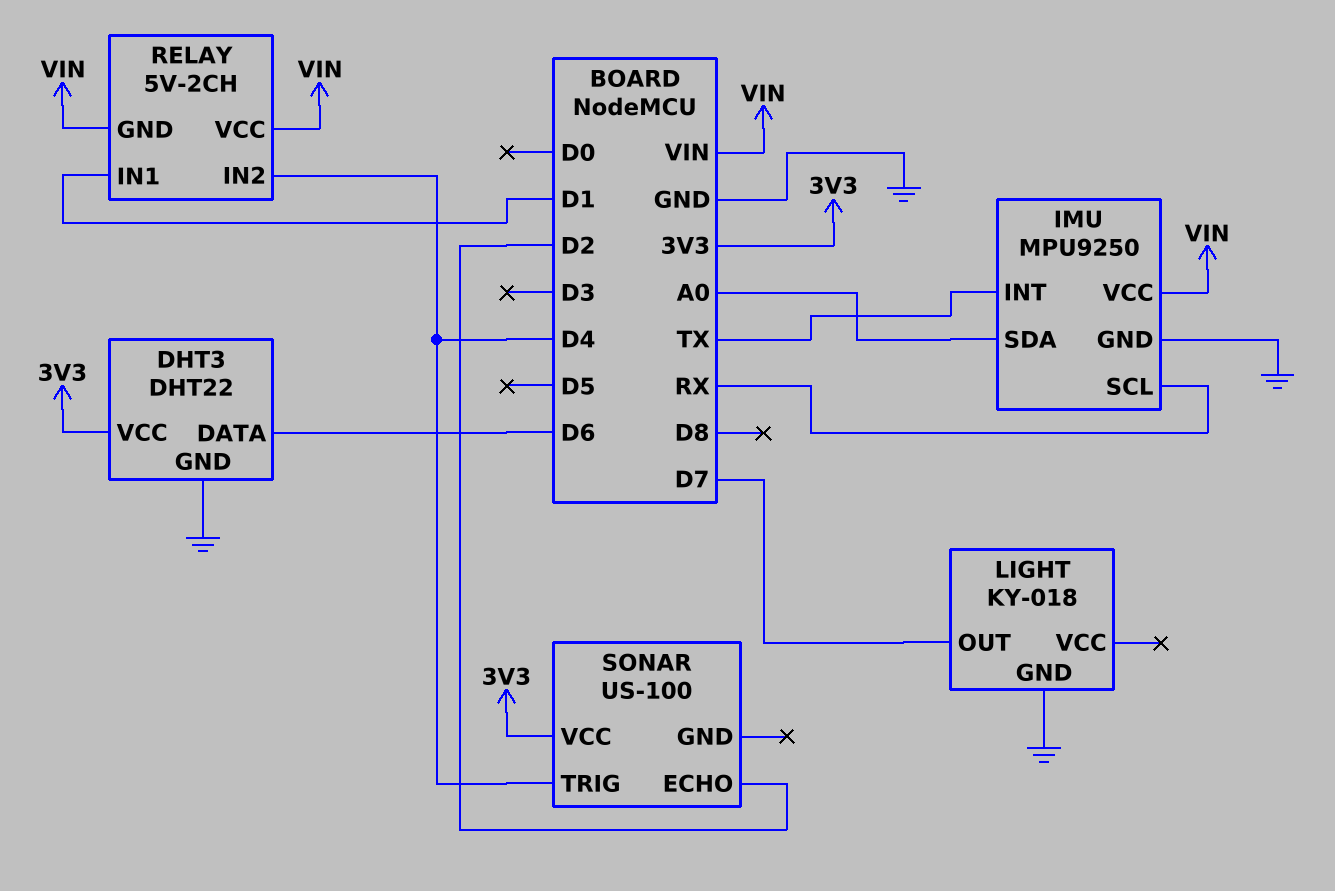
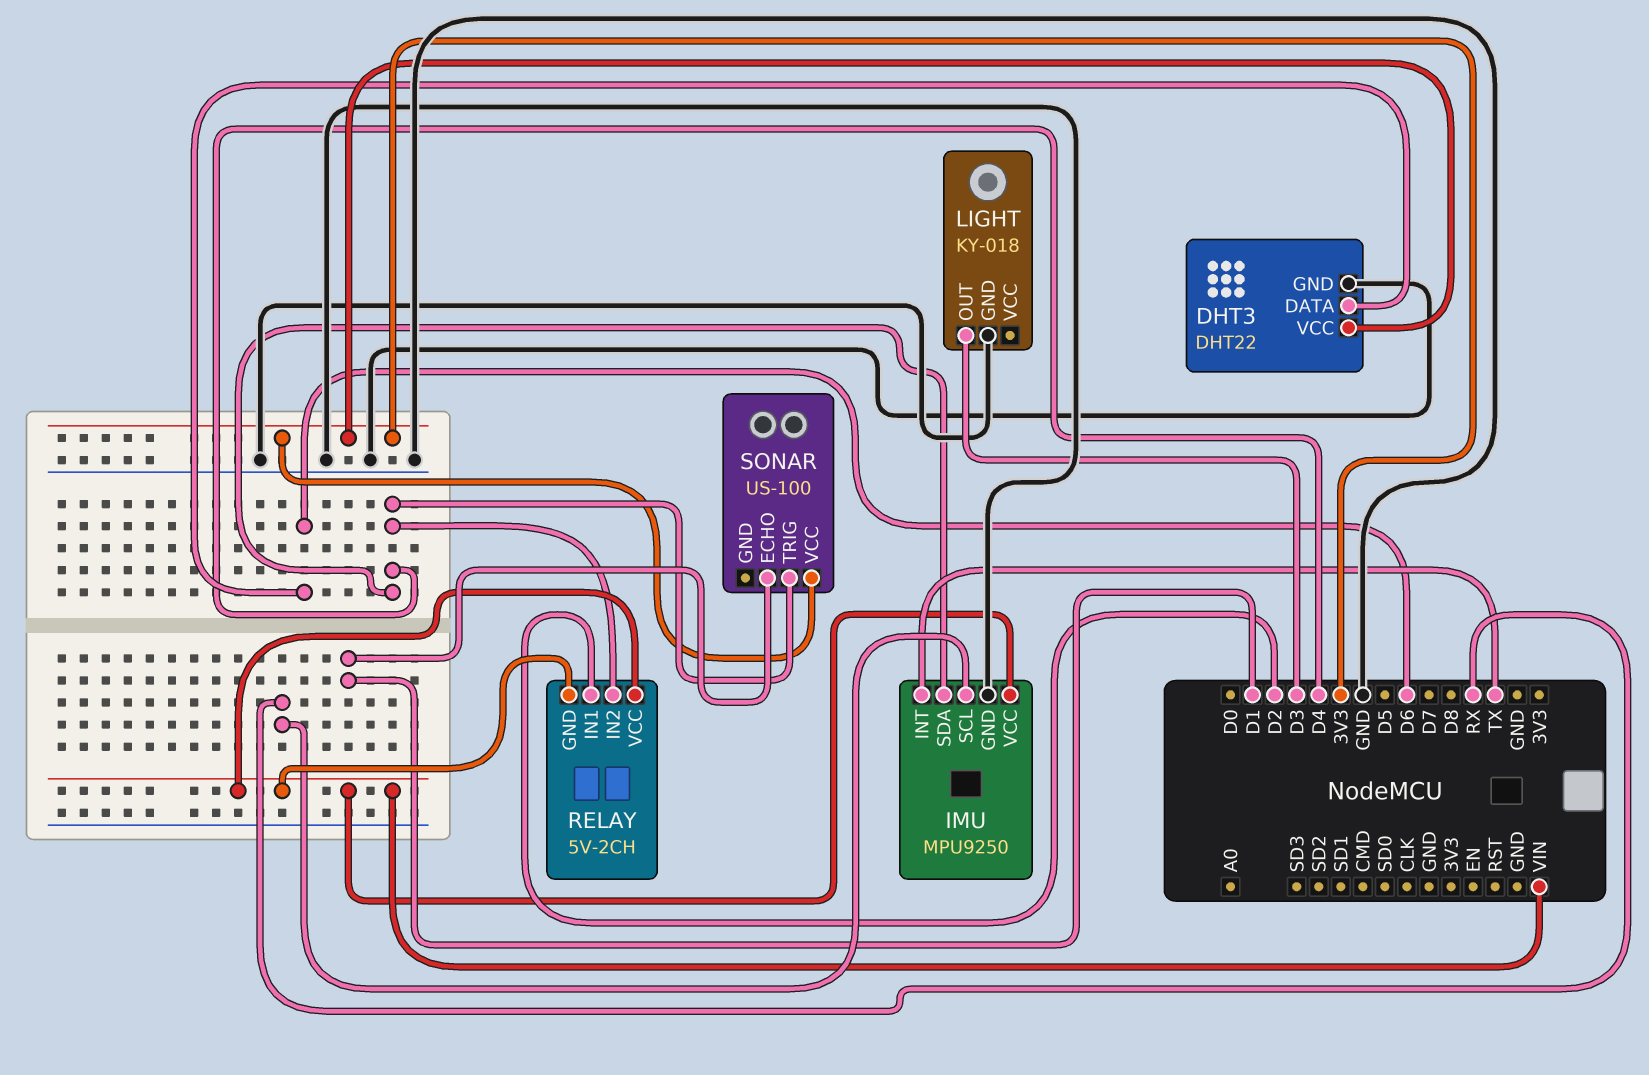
IMU pin SDA: A0 -> D4
LIGHT pin OUT: D7 -> D3
RELAY pin IN1: D1 -> D2
SONAR pin ECHO: D2 -> D1

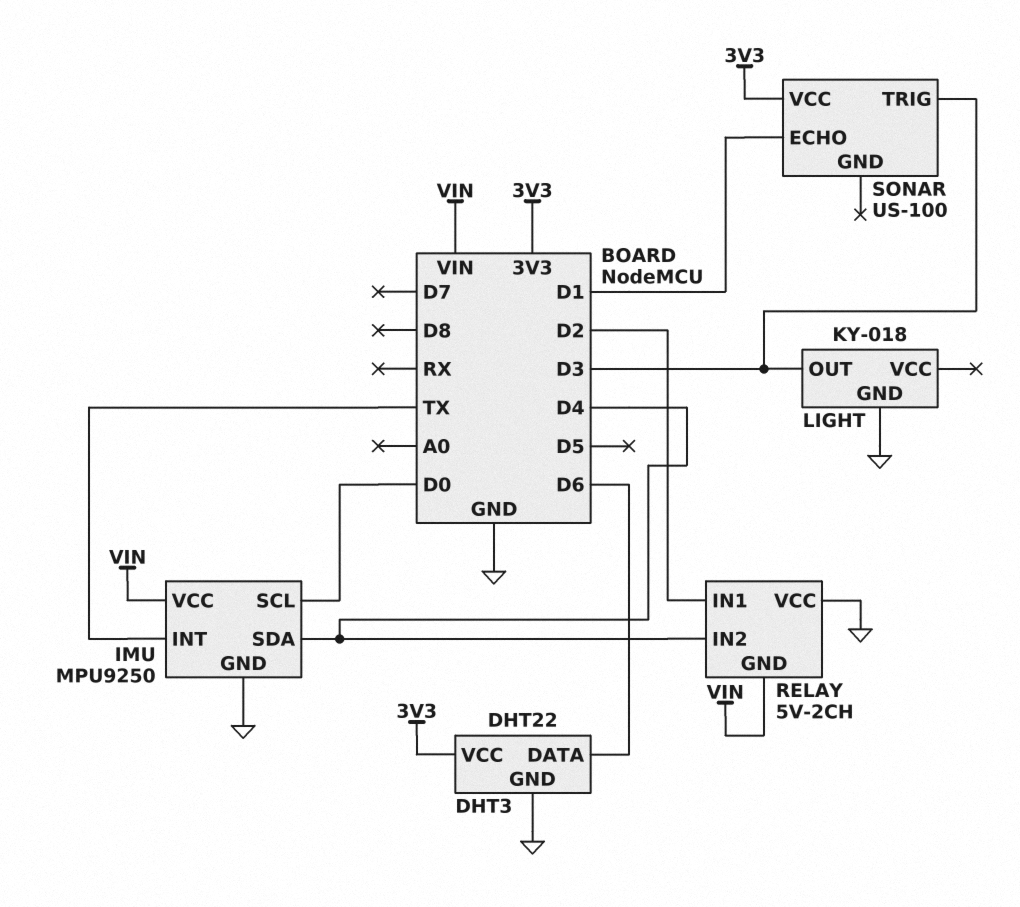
IMU pin SCL: RX -> D0
RELAY pin VCC: VIN -> GND
SONAR pin TRIG: D4 -> D3

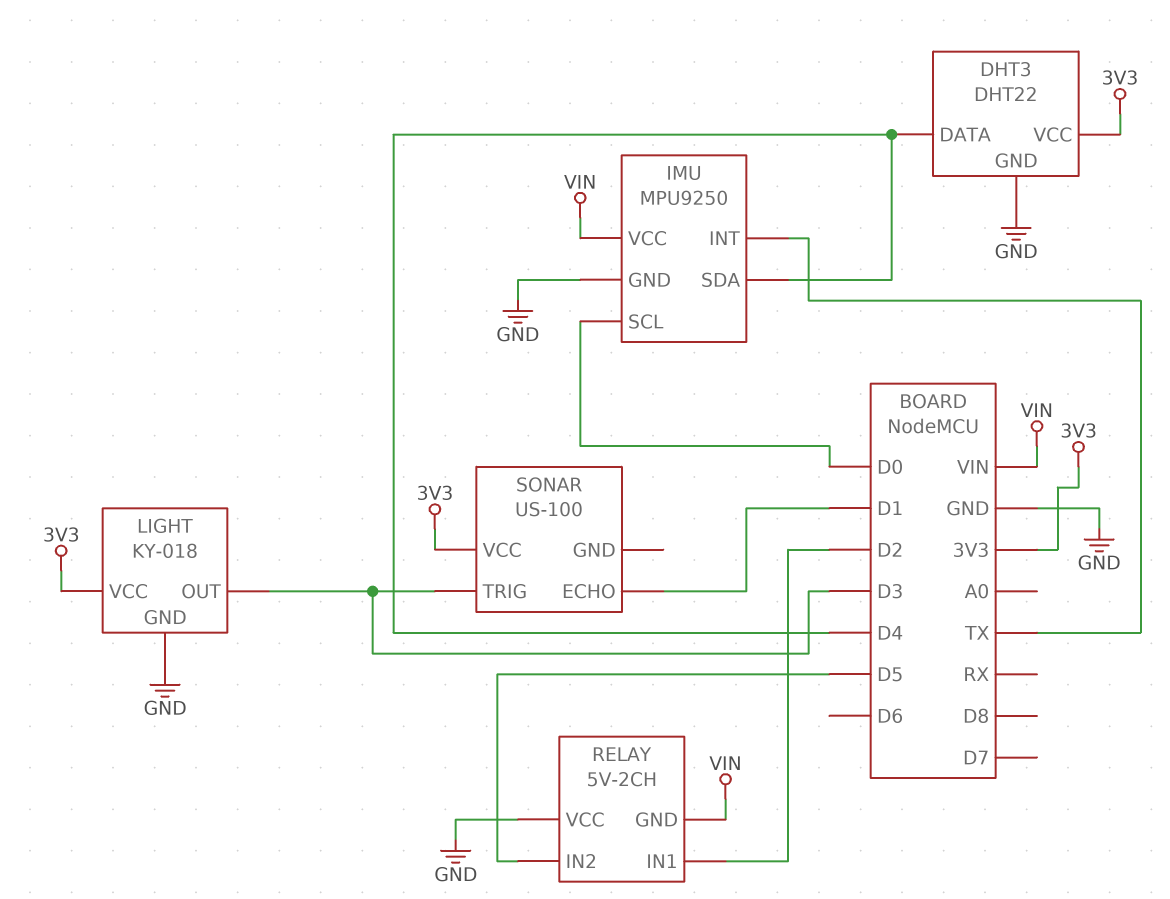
DHT3 pin DATA: D6 -> D4
LIGHT pin VCC: none -> 3V3
RELAY pin IN2: D4 -> D5

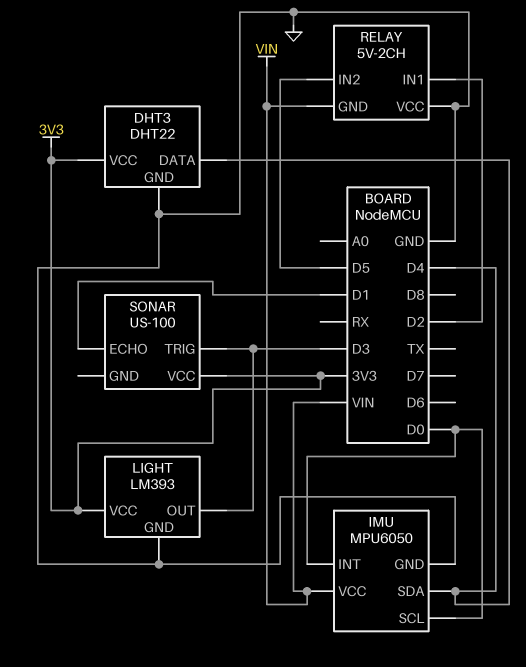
IMU: MPU9250 -> MPU6050
IMU pin INT: TX -> D0
LIGHT: KY-018 -> LM393

